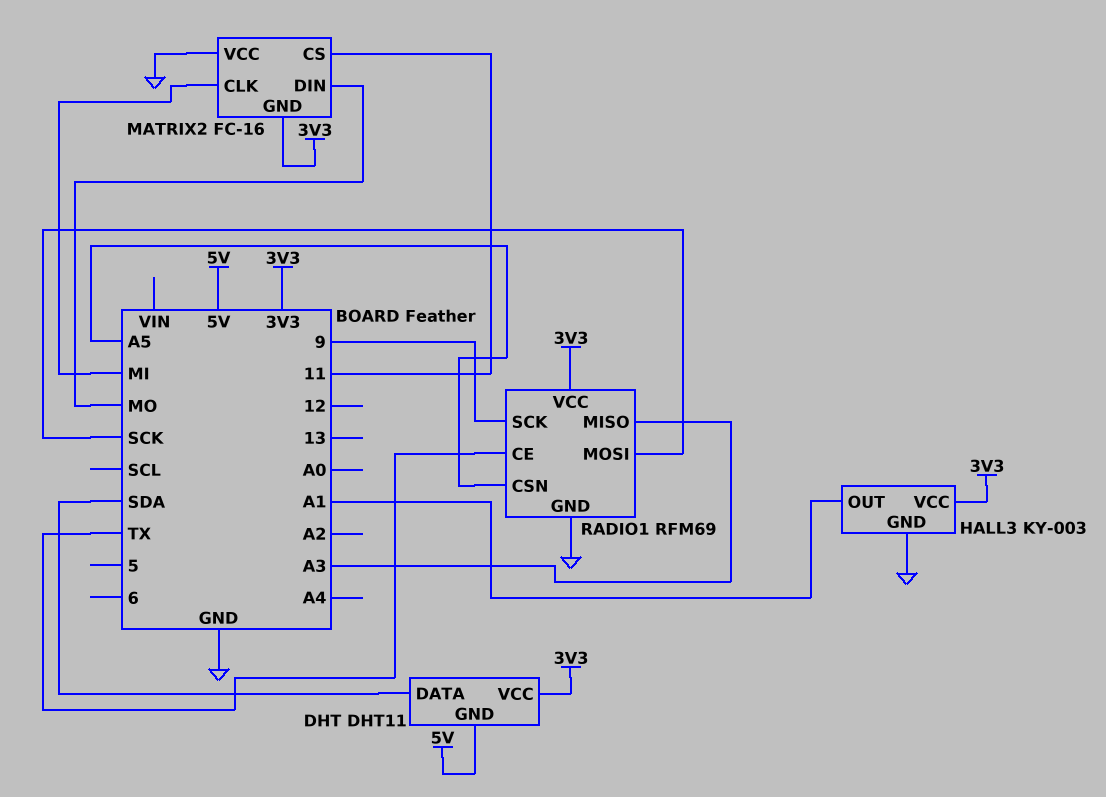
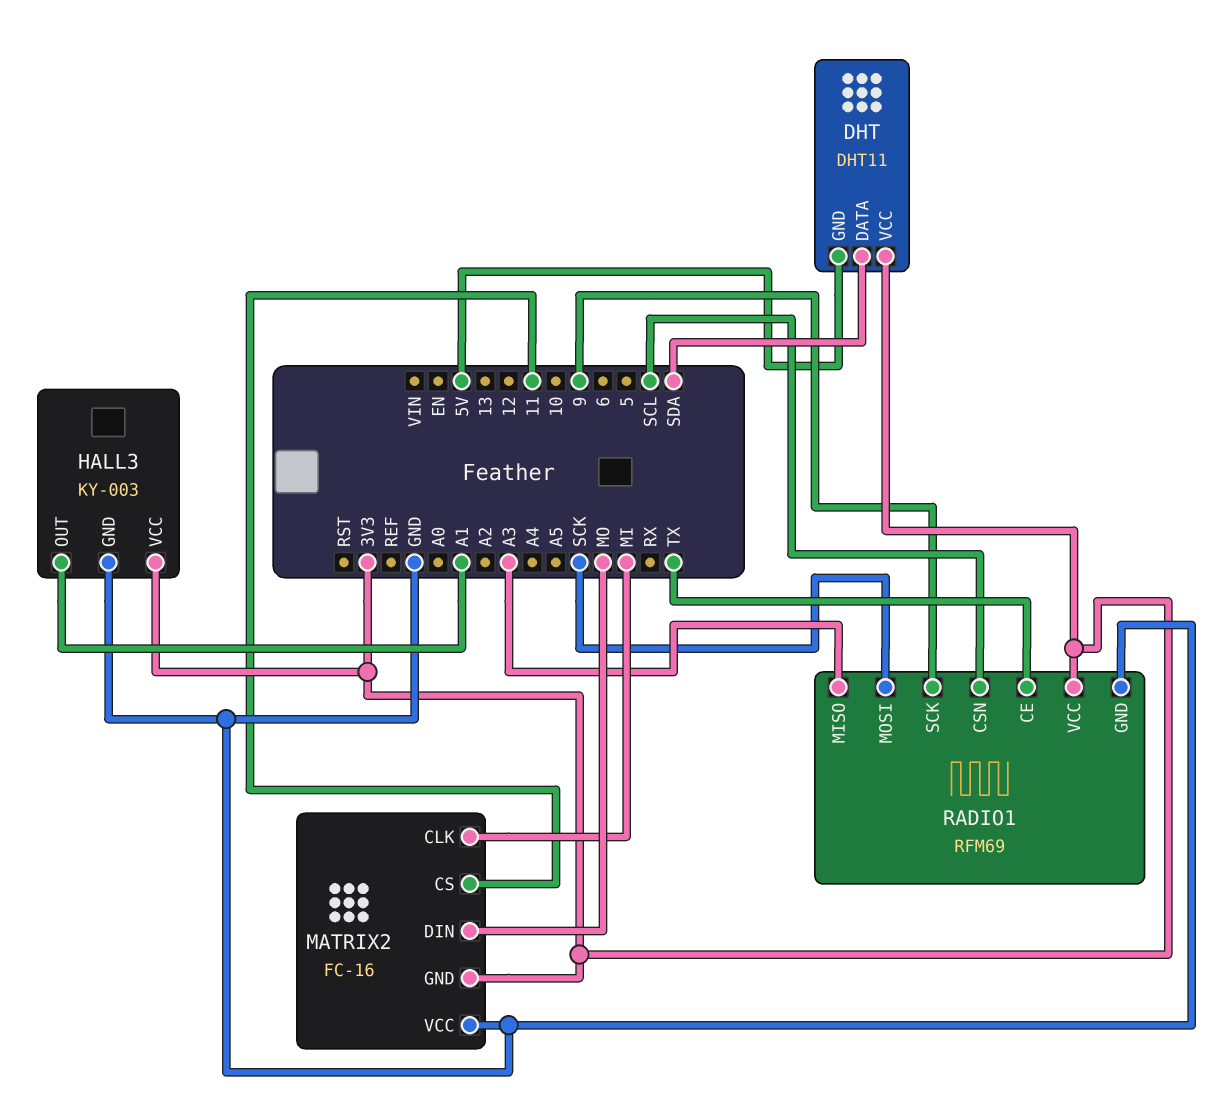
RADIO1 pin CSN: A5 -> SCL

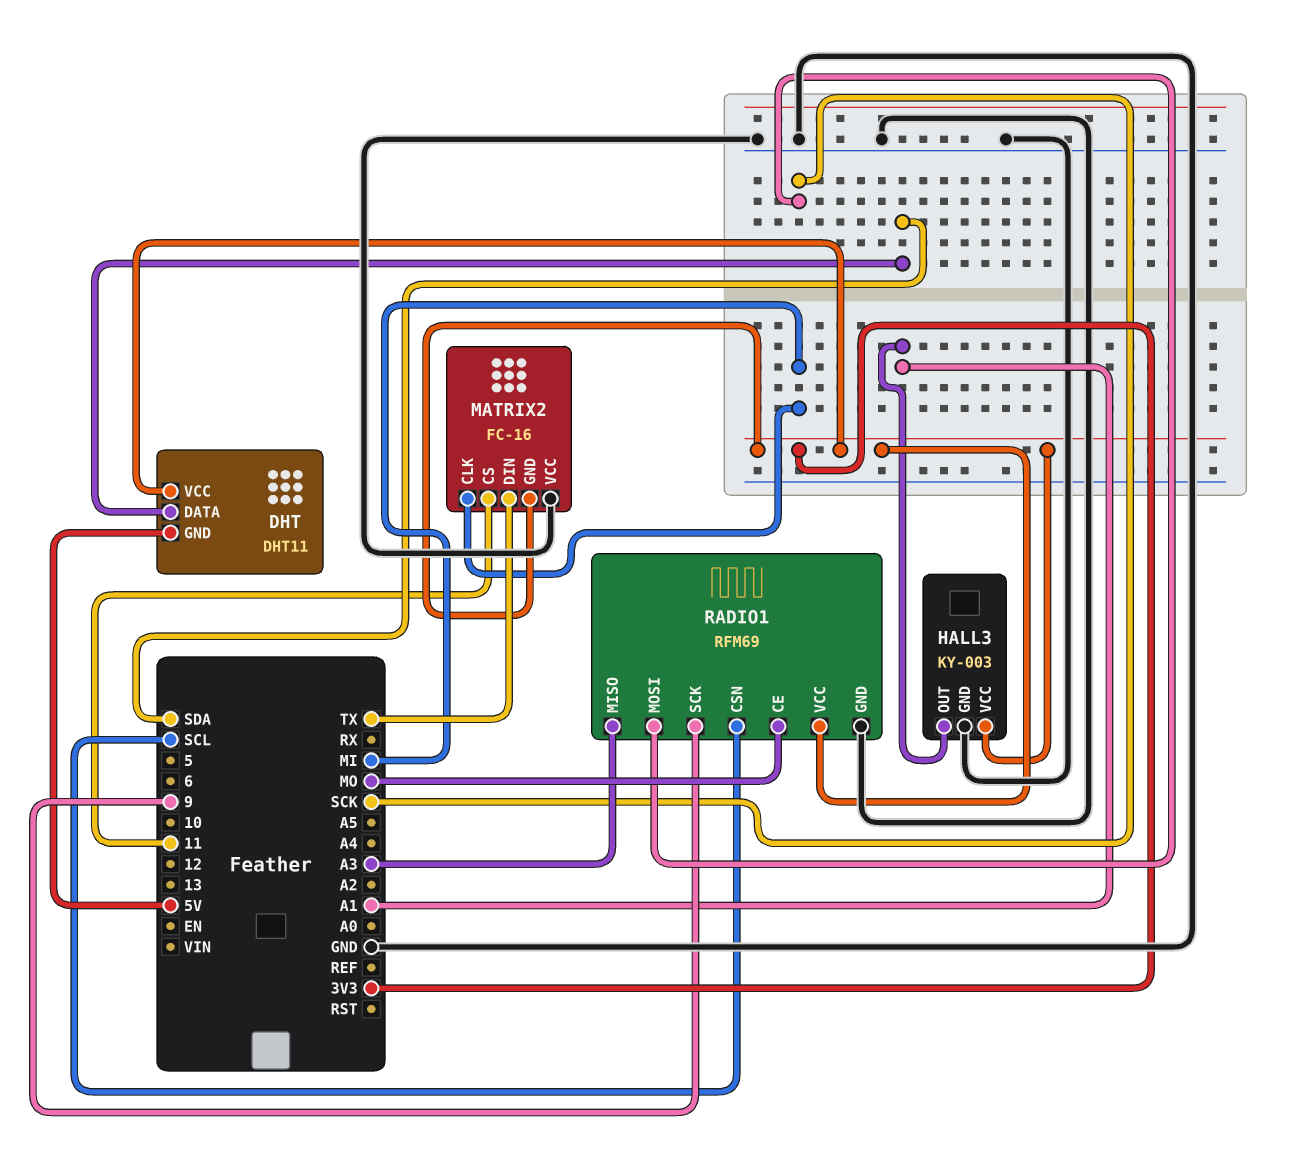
MATRIX2 pin DIN: MO -> TX
RADIO1 pin CE: TX -> MO

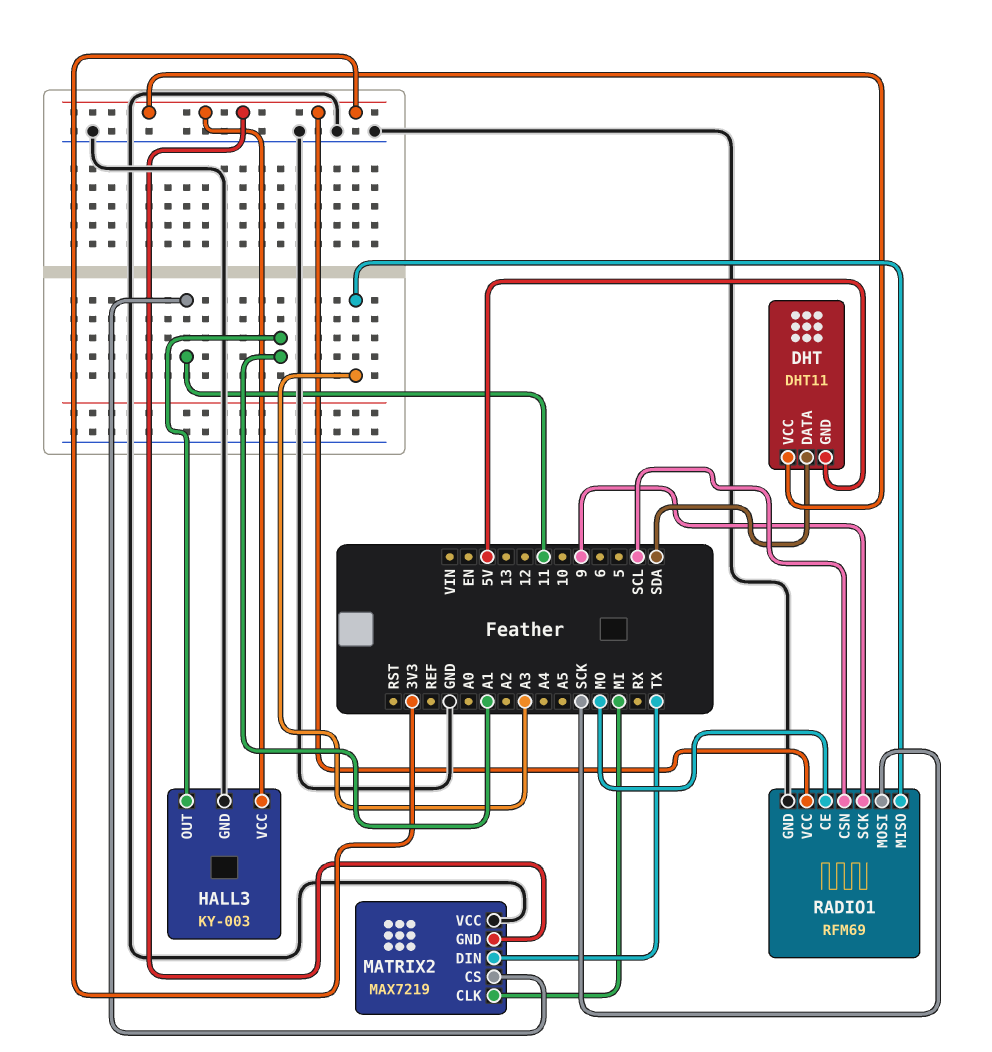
MATRIX2: FC-16 -> MAX7219

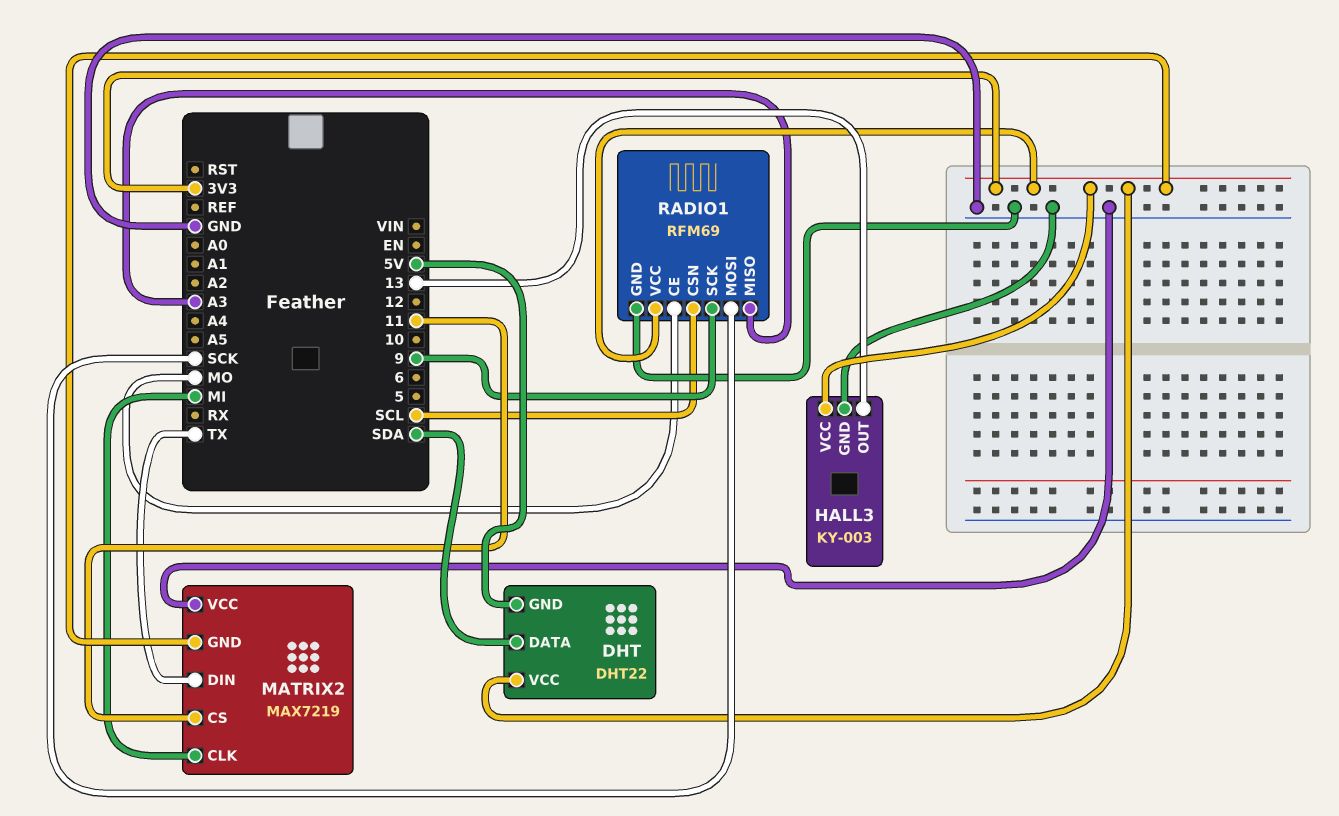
DHT: DHT11 -> DHT22
HALL3 pin OUT: A1 -> 13

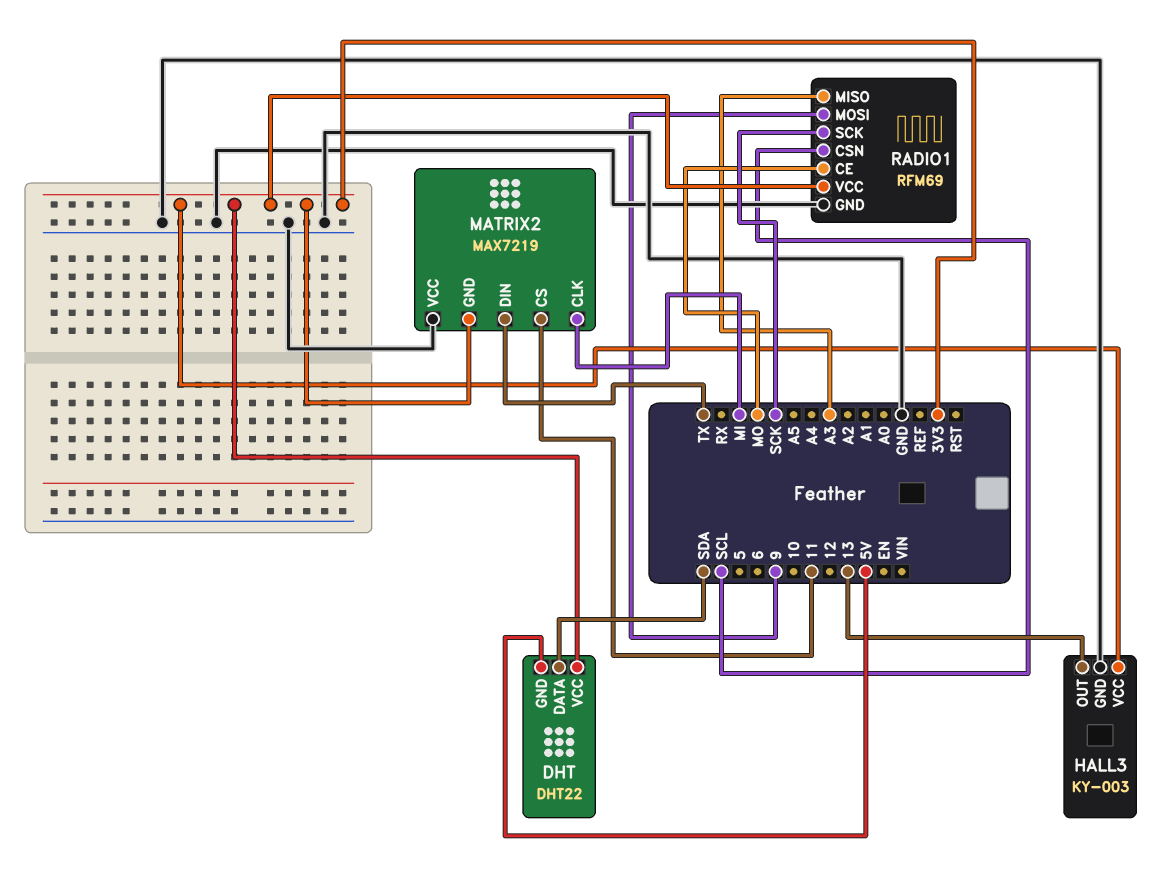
RADIO1 pin MOSI: SCK -> 9
RADIO1 pin SCK: 9 -> SCK

